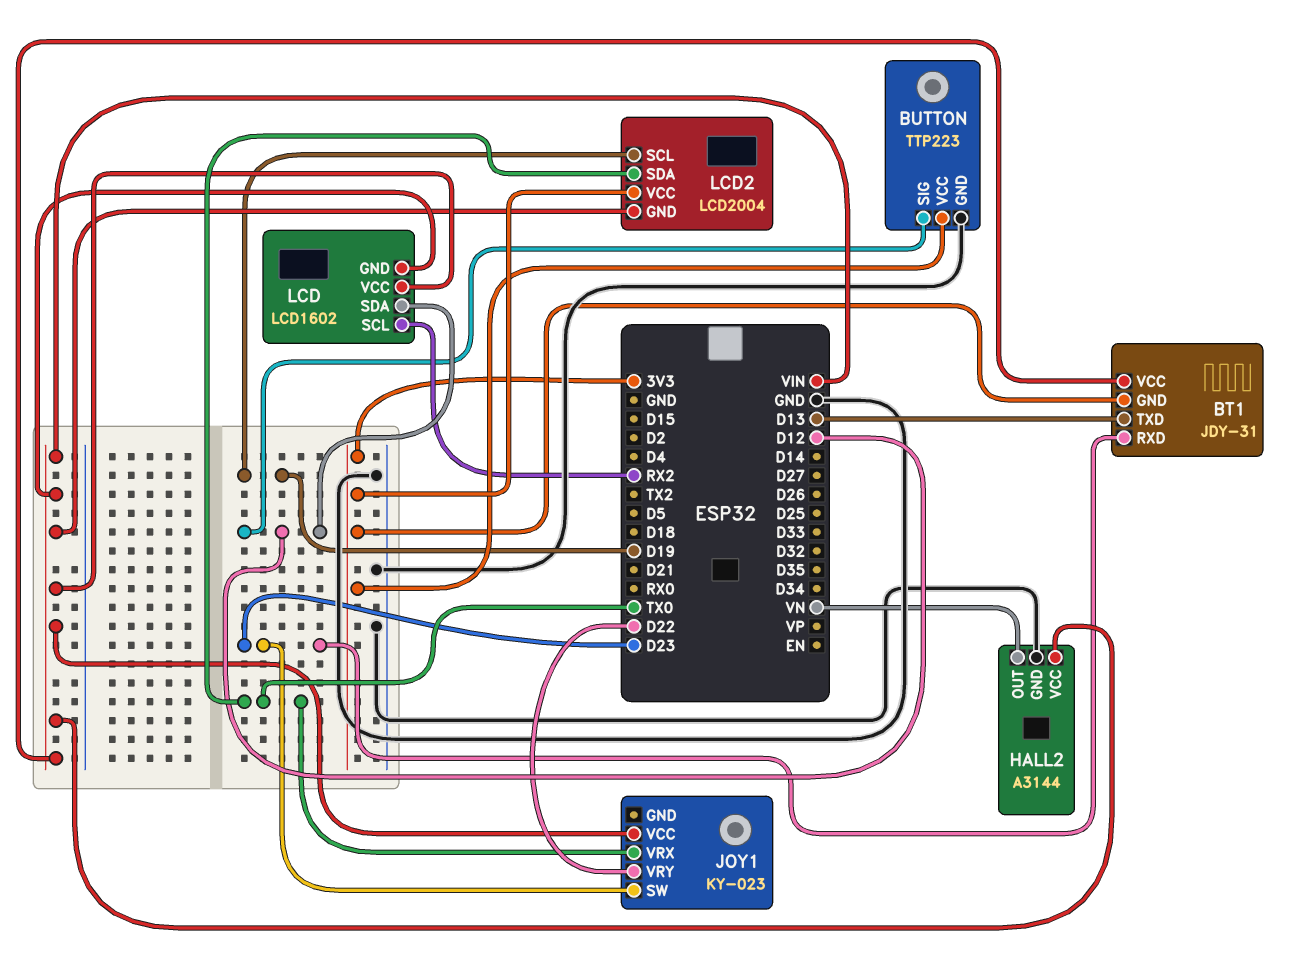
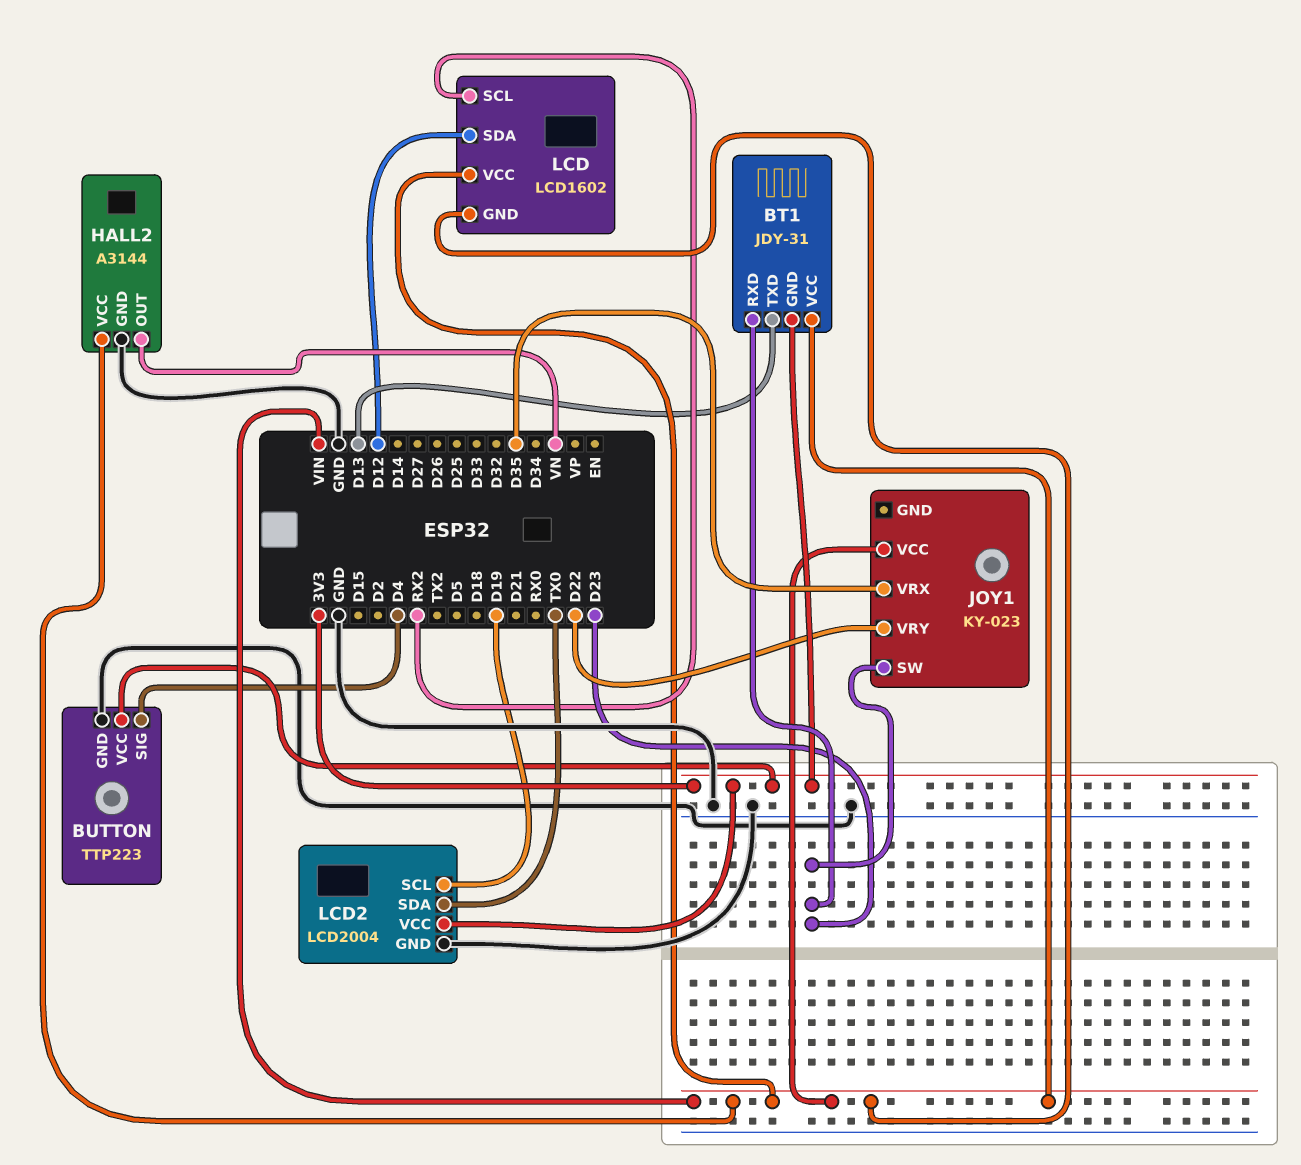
BUTTON pin SIG: D12 -> D4
JOY1 pin VRX: TX0 -> D35
LCD2 pin GND: VIN -> GND

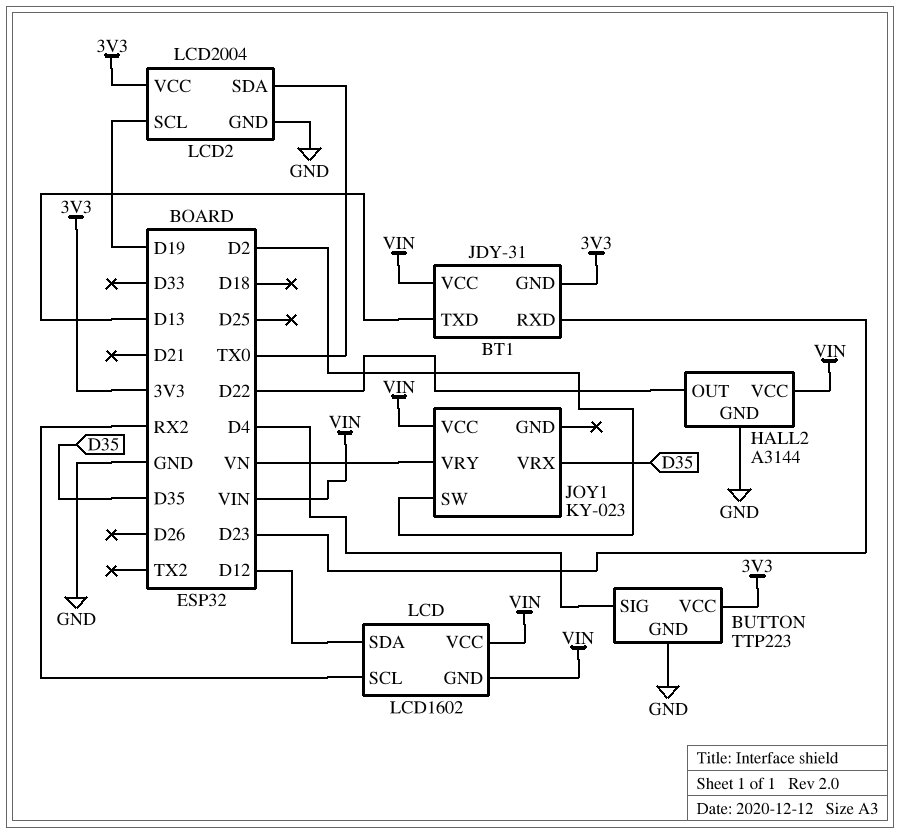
HALL2 pin OUT: VN -> D22
JOY1 pin SW: D23 -> D2
JOY1 pin VRY: D22 -> VN

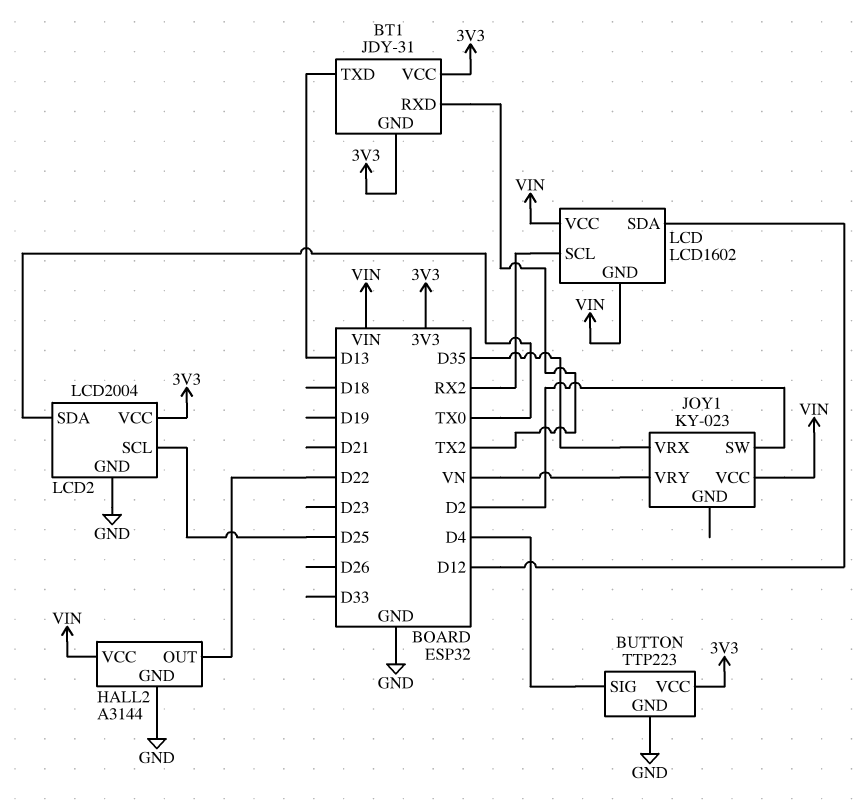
BT1 pin RXD: D23 -> TX2
BT1 pin VCC: VIN -> 3V3
LCD2 pin SCL: D19 -> D25

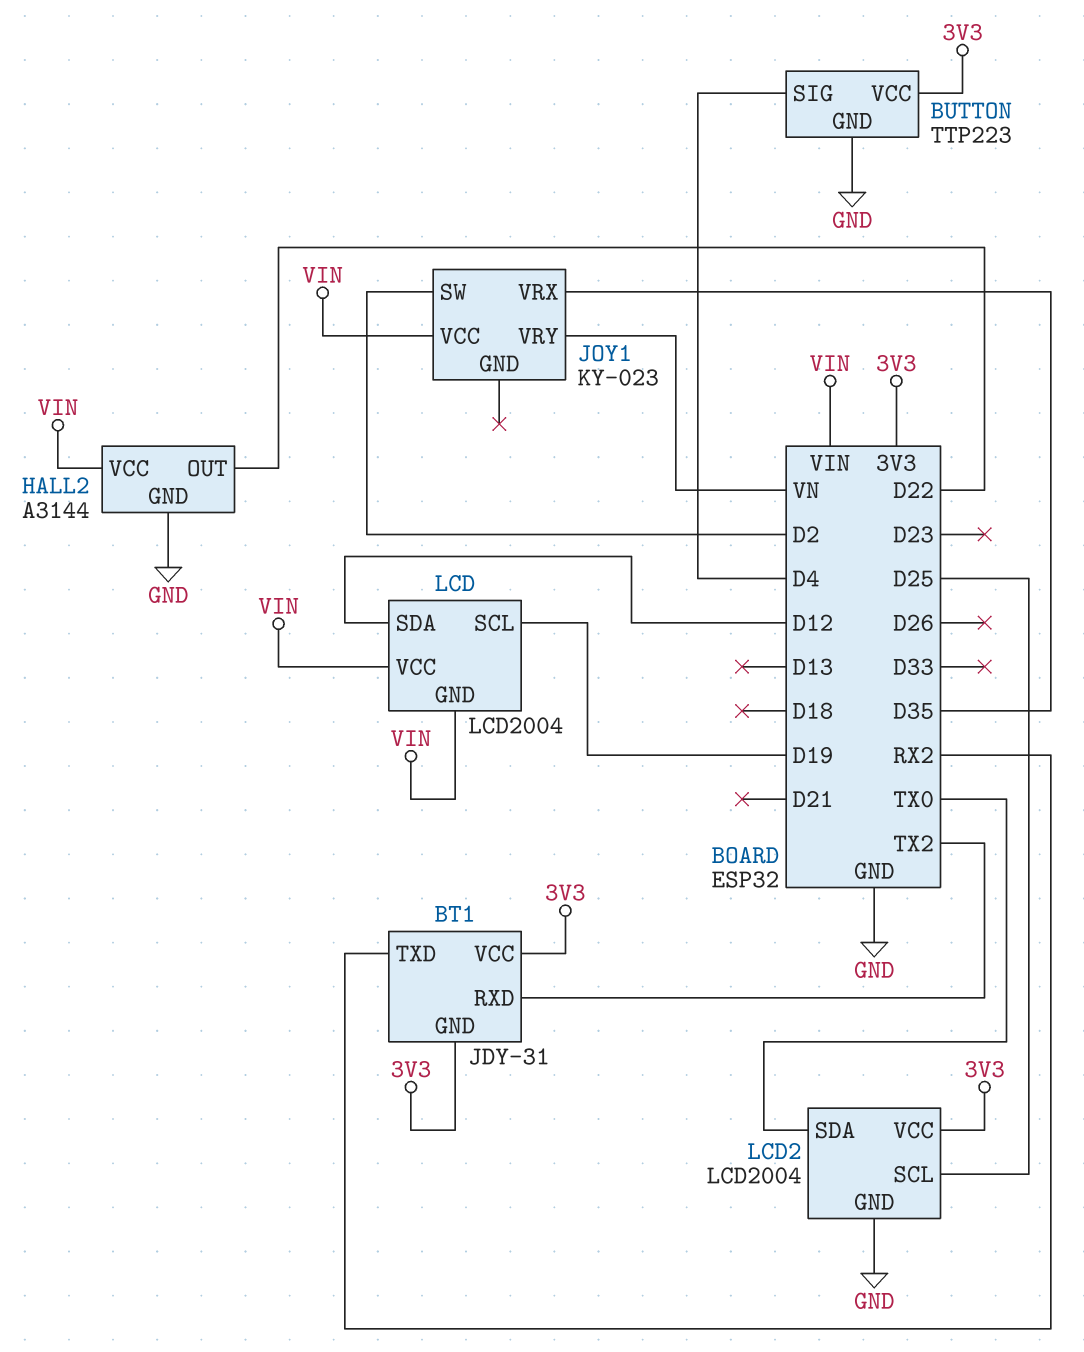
BT1 pin TXD: D13 -> RX2
LCD: LCD1602 -> LCD2004
LCD pin SCL: RX2 -> D19

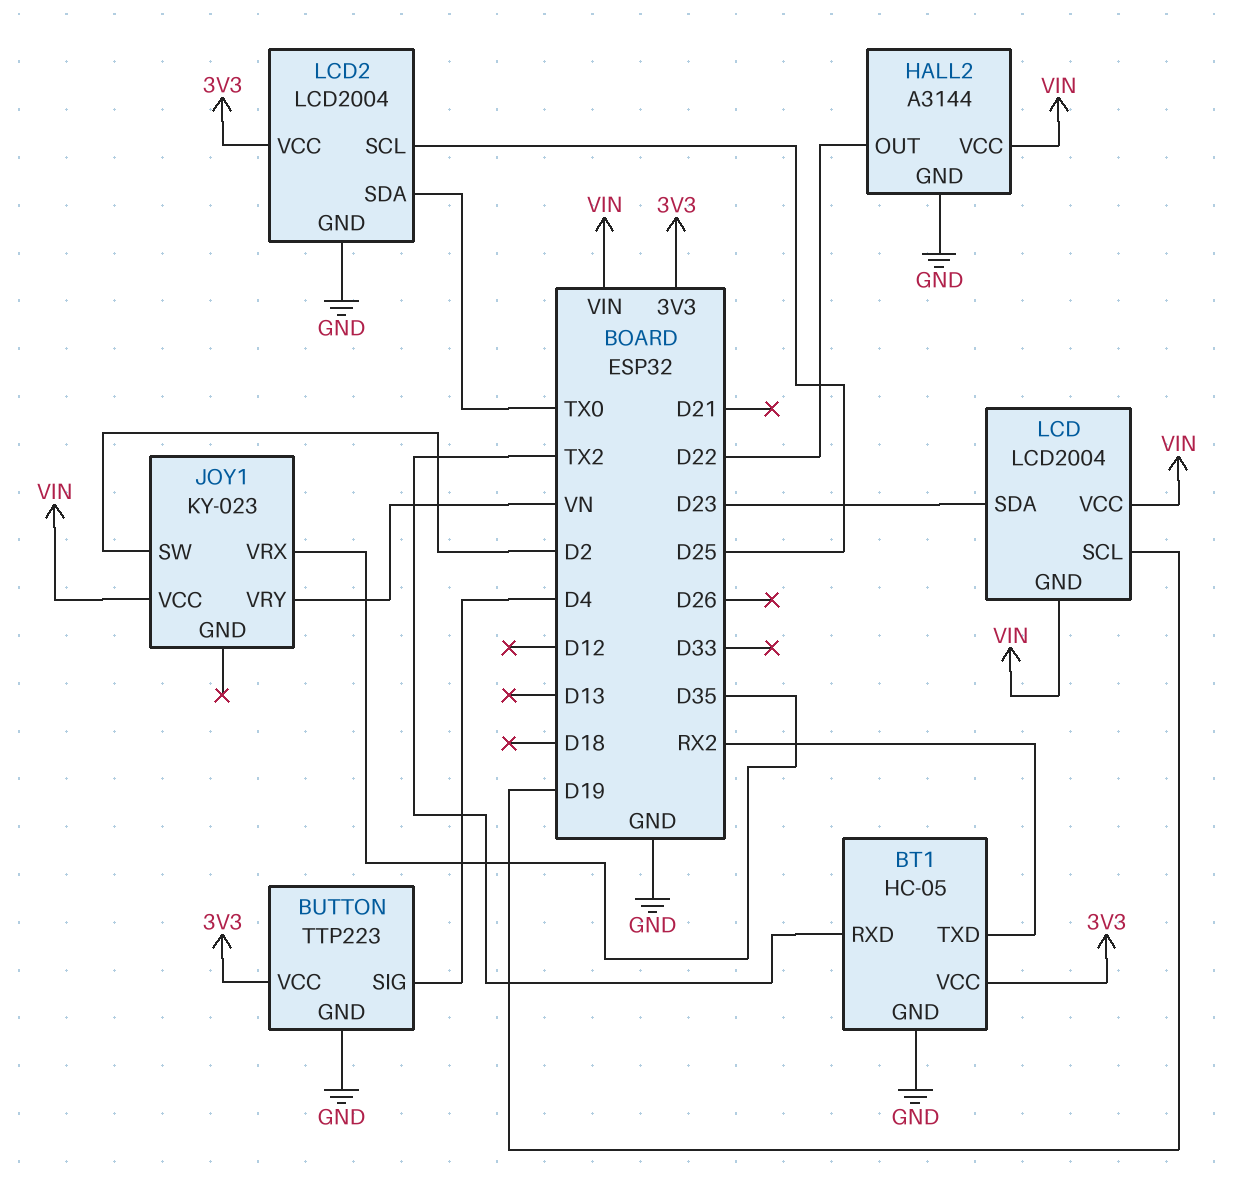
BT1: JDY-31 -> HC-05
BT1 pin GND: 3V3 -> GND
LCD pin SDA: D12 -> D23

